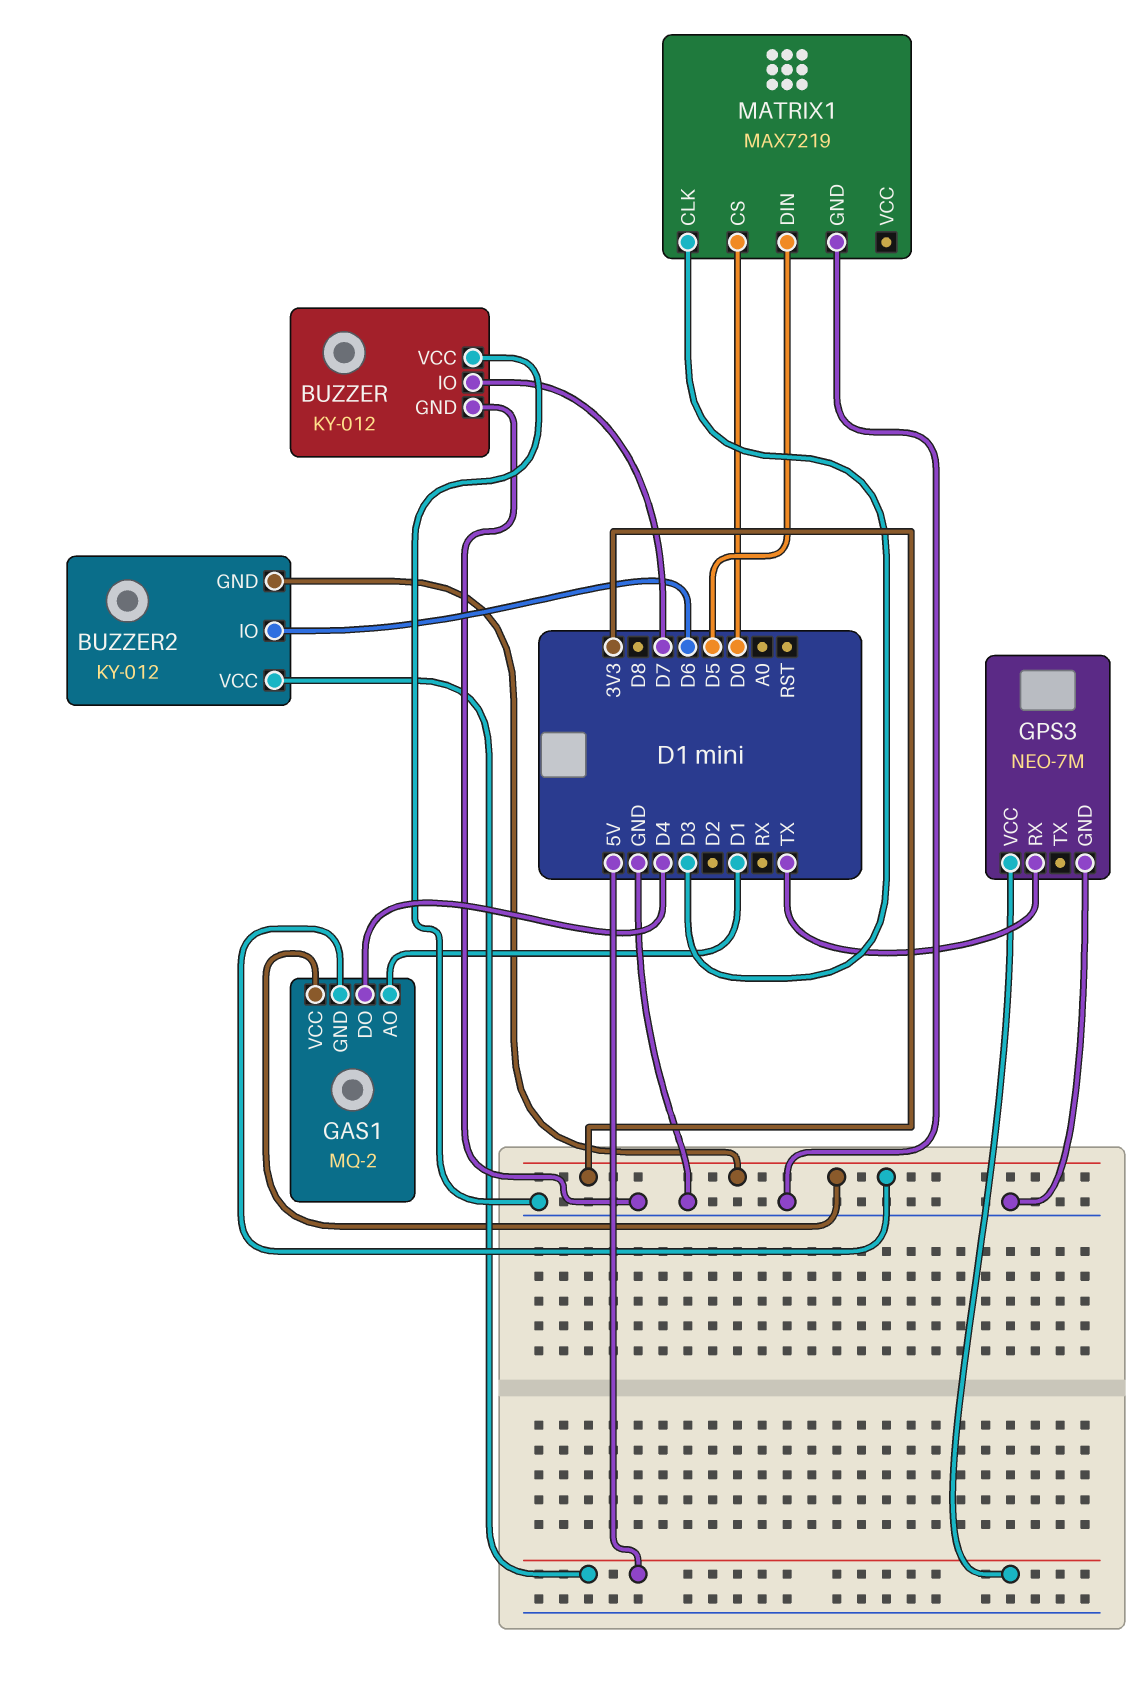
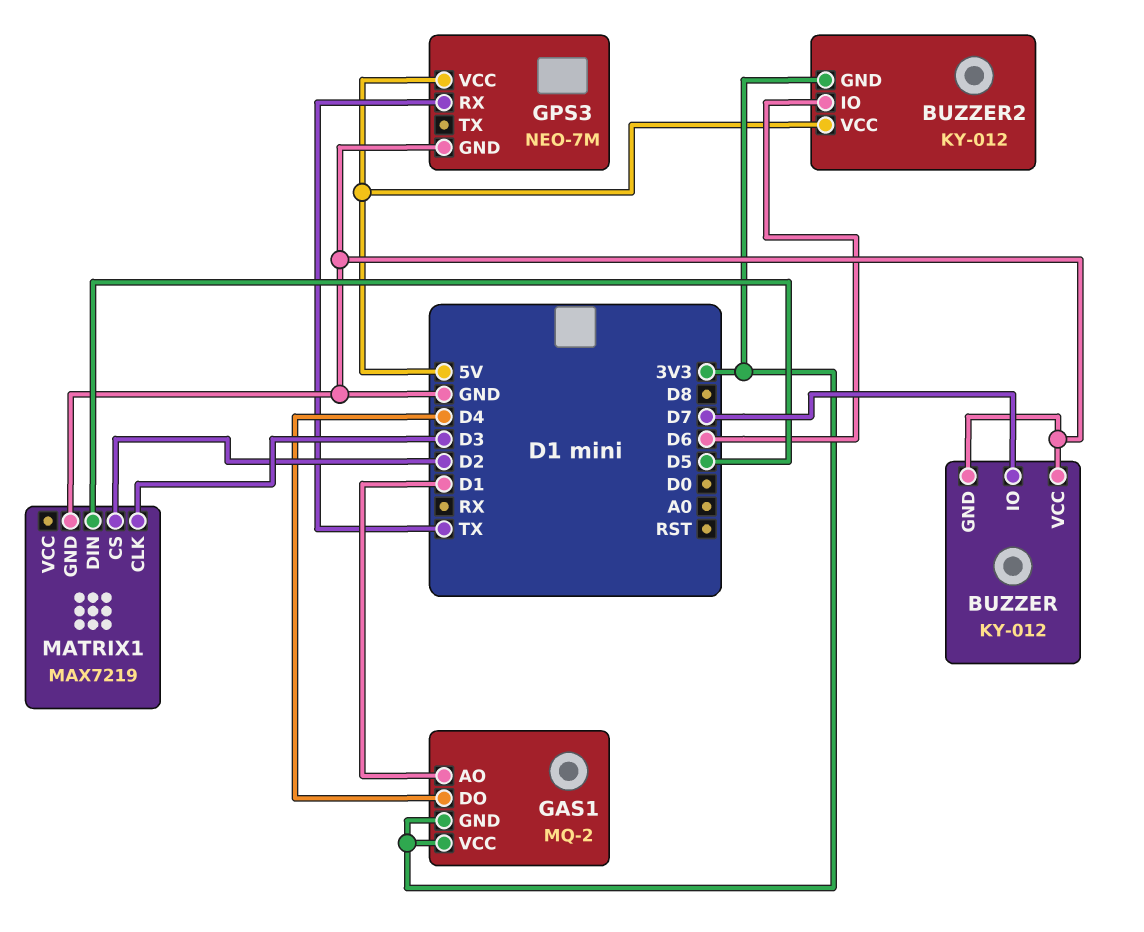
MATRIX1 pin CS: D0 -> D2

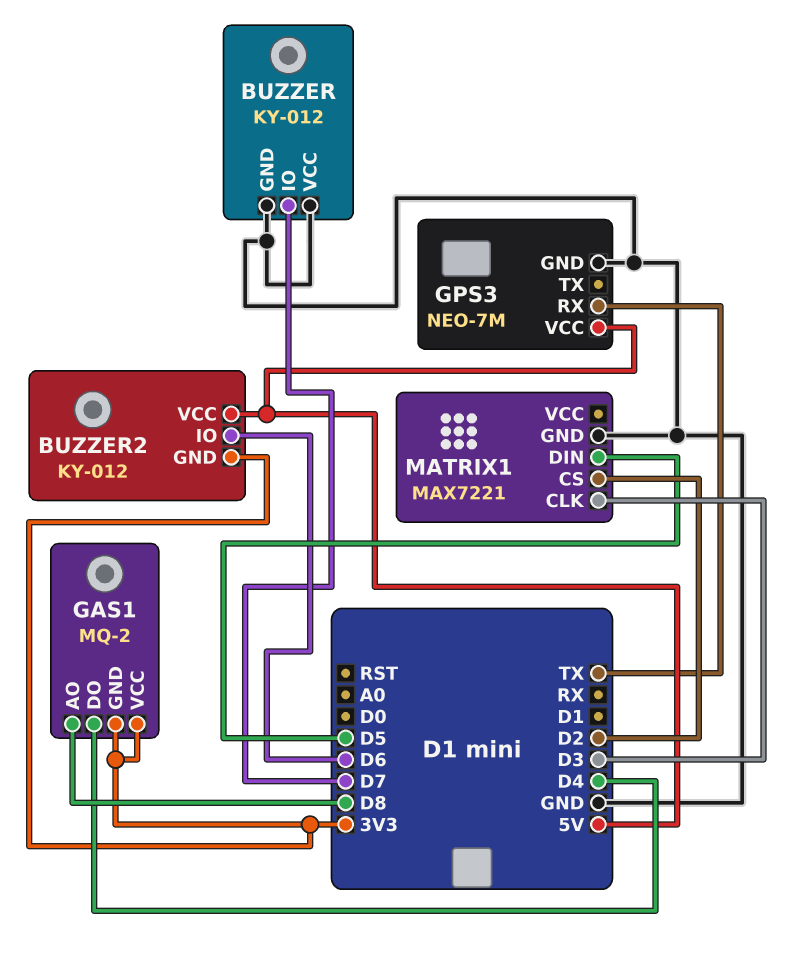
GAS1 pin AO: D1 -> D8
MATRIX1: MAX7219 -> MAX7221

